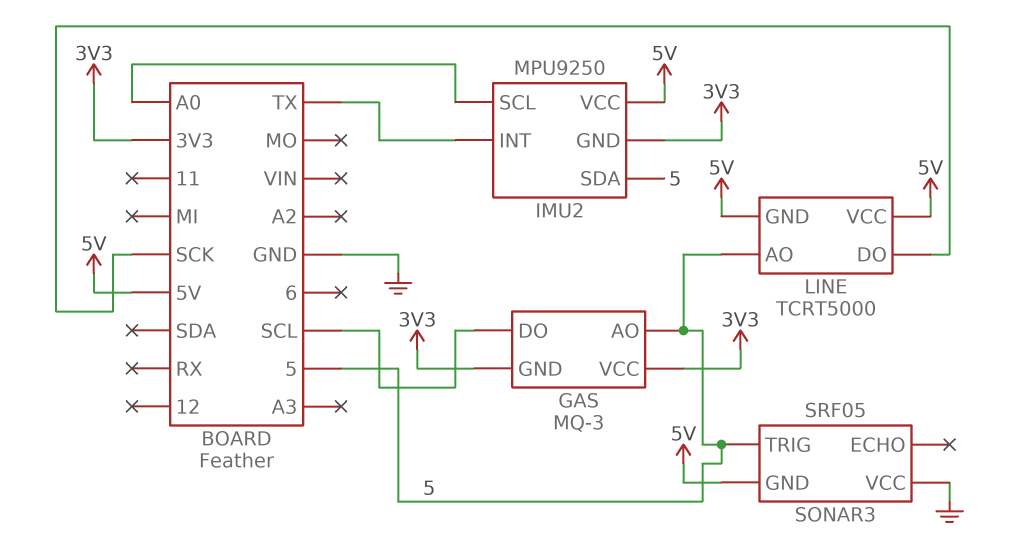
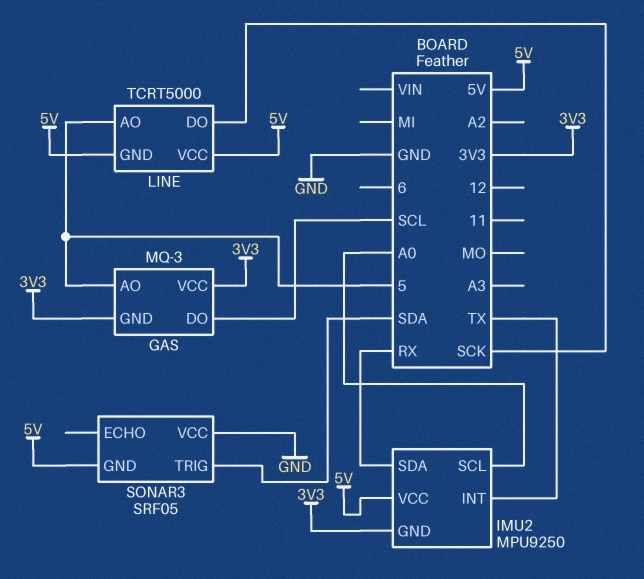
IMU2 pin SDA: 5 -> RX
SONAR3 pin TRIG: 5 -> SDA

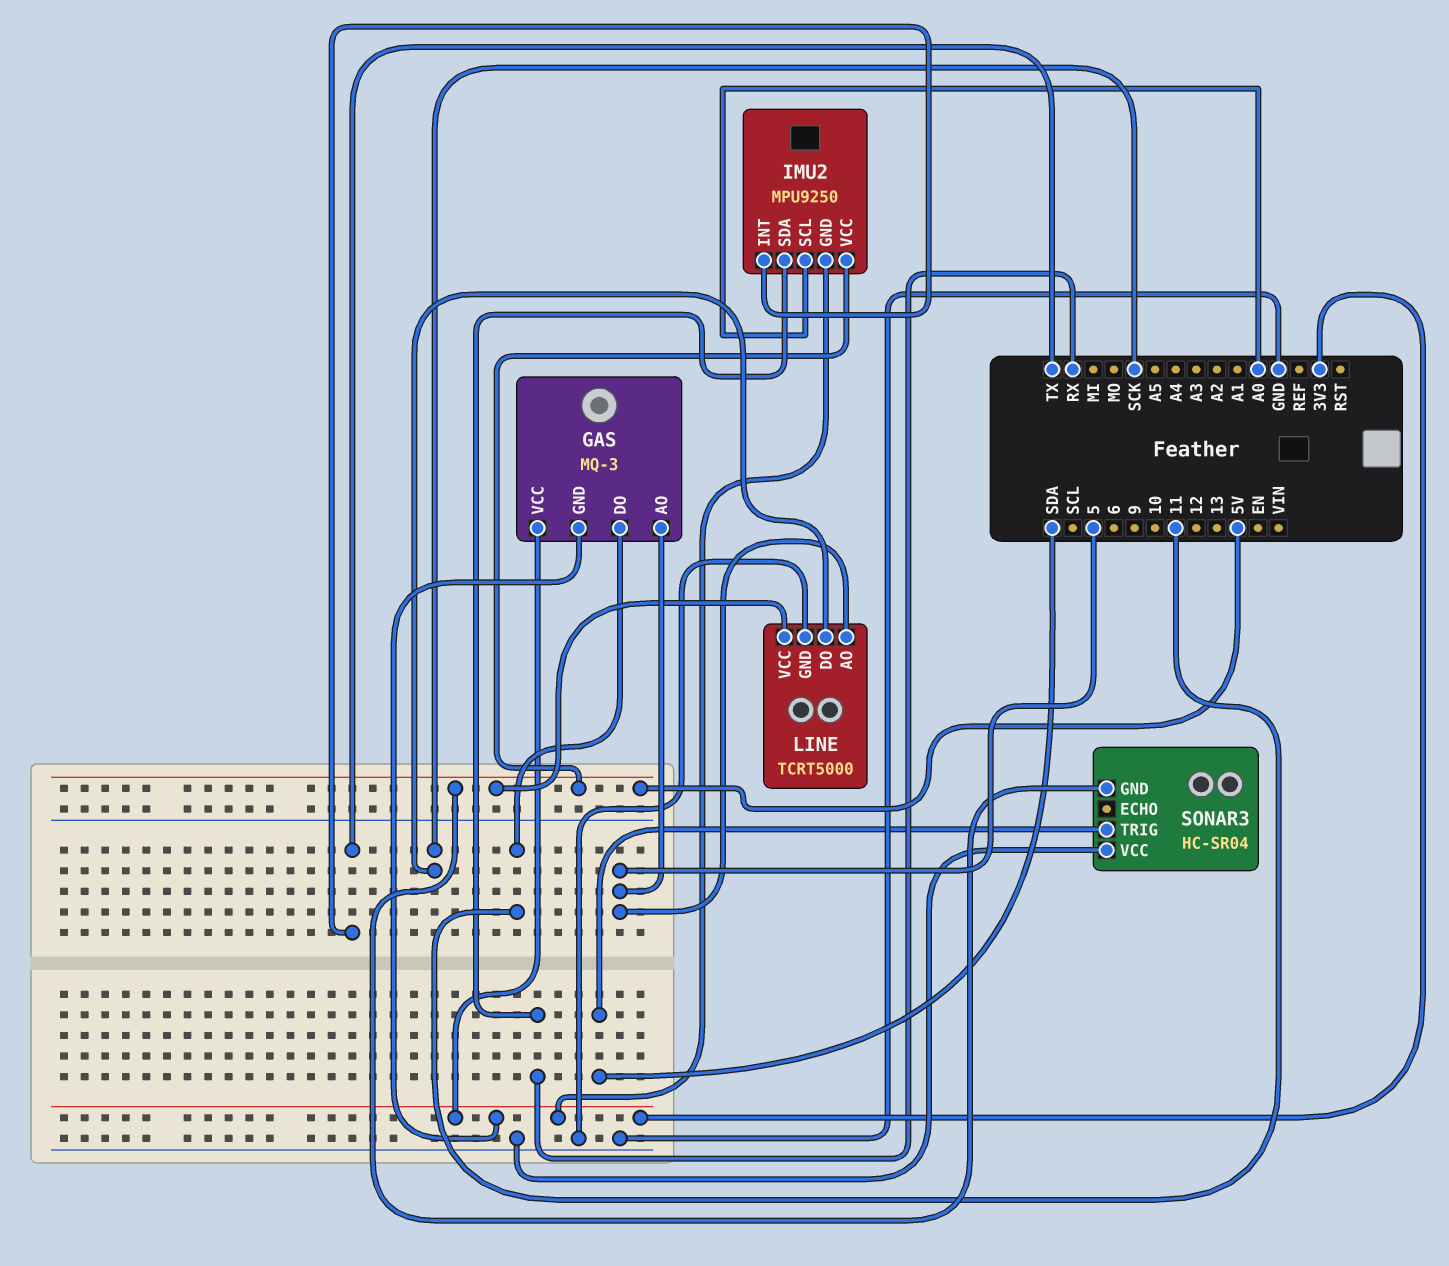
GAS pin DO: SCL -> 11
LINE pin GND: 5V -> GND
SONAR3: SRF05 -> HC-SR04

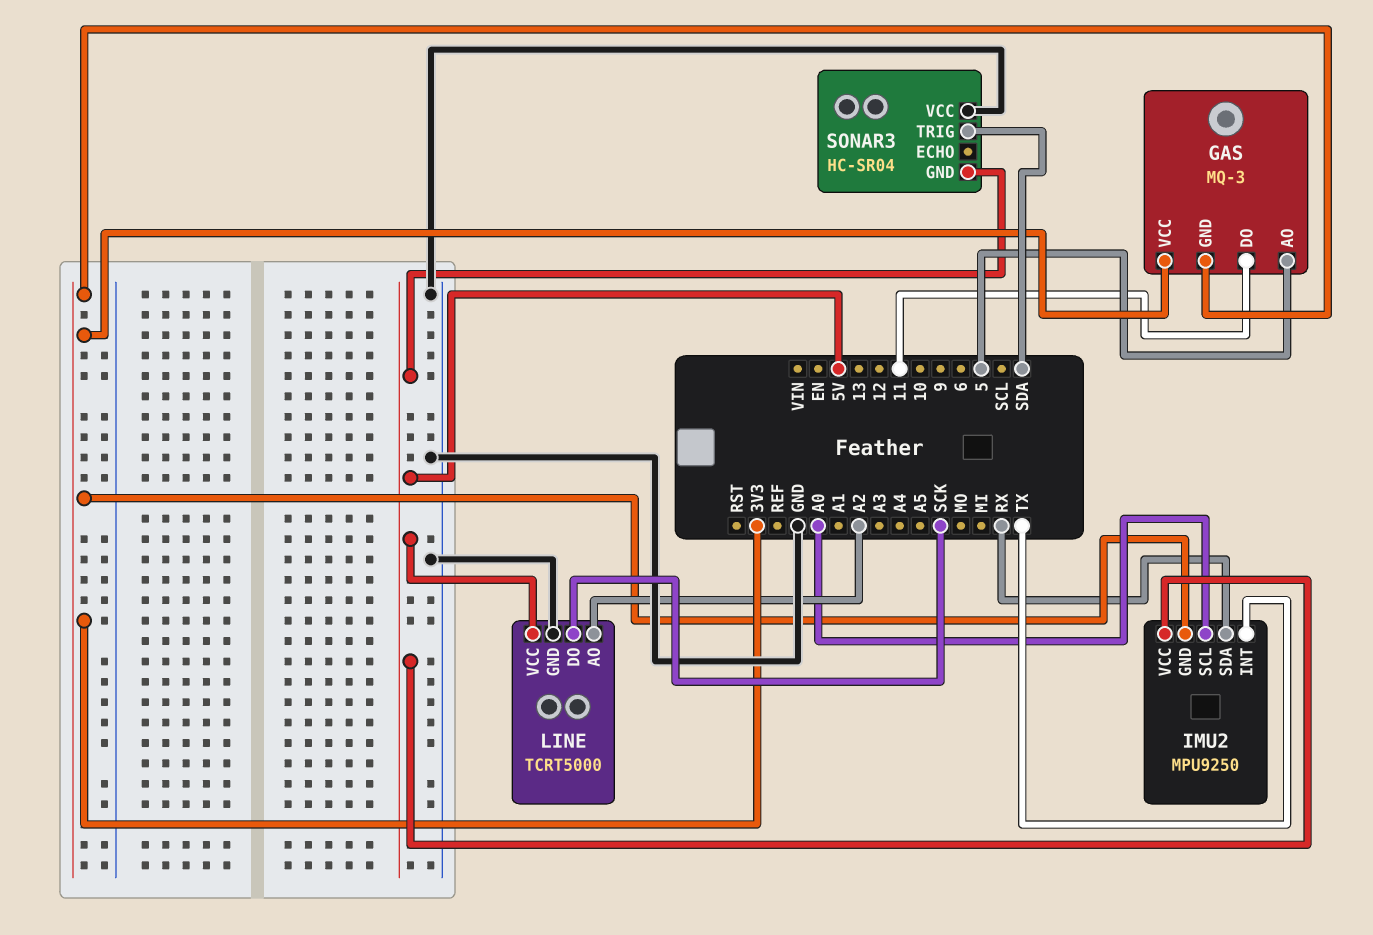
LINE pin AO: 5 -> A2

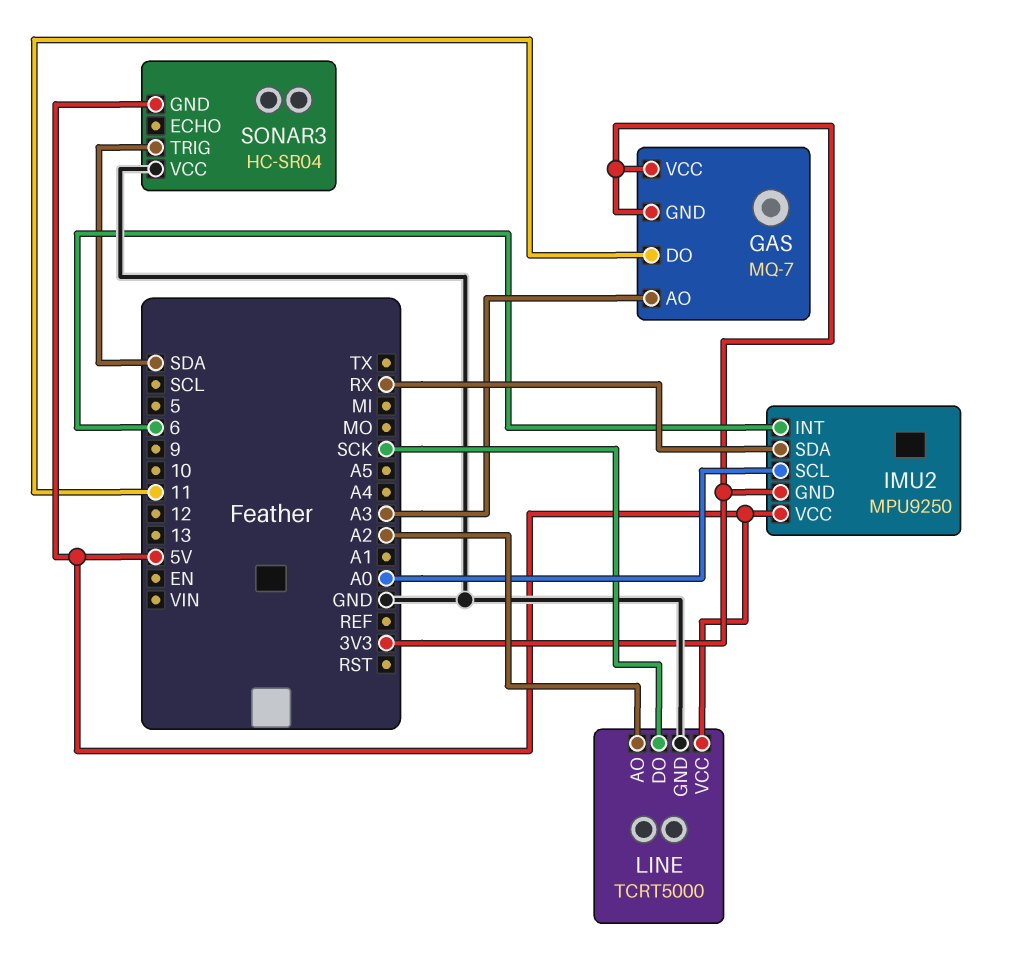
GAS: MQ-3 -> MQ-7
GAS pin AO: 5 -> A3
IMU2 pin INT: TX -> 6

